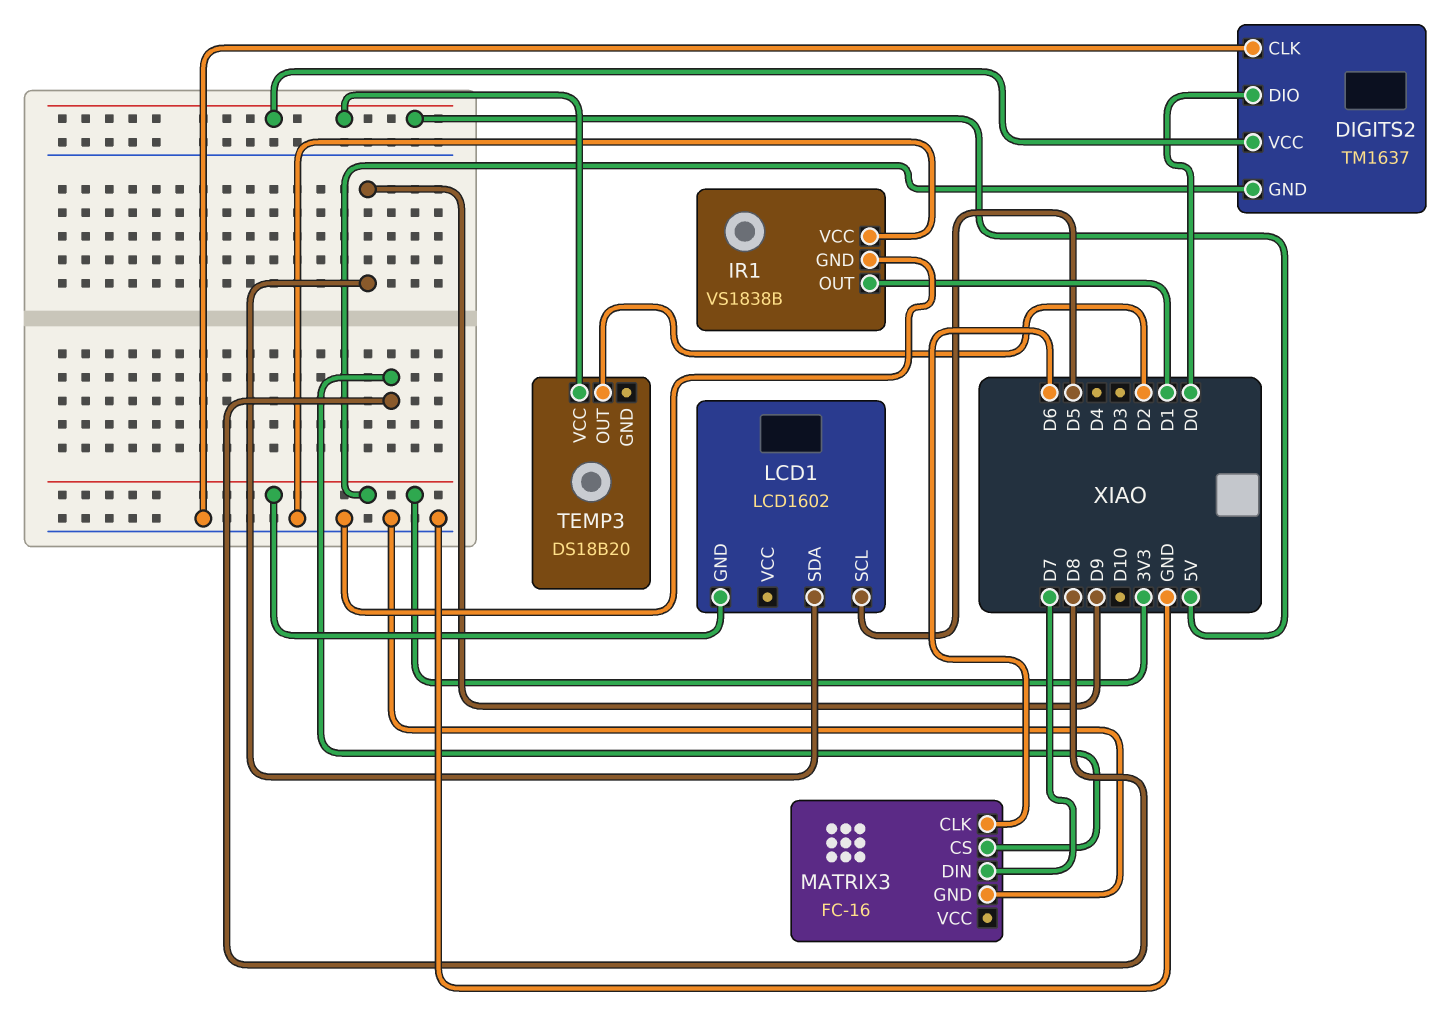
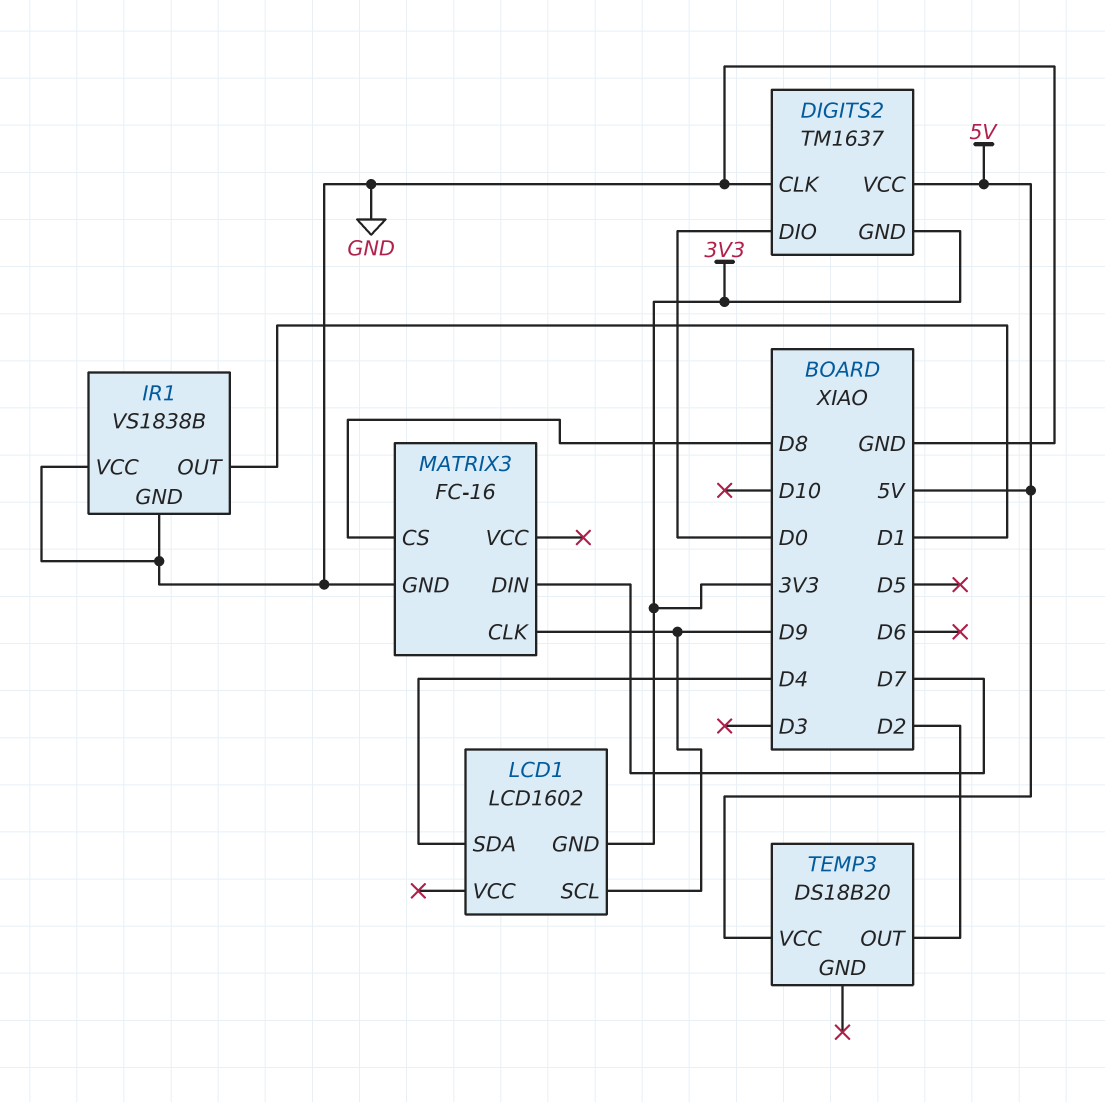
LCD1 pin SCL: D5 -> D9
LCD1 pin SDA: D9 -> D4
MATRIX3 pin CLK: D6 -> D9

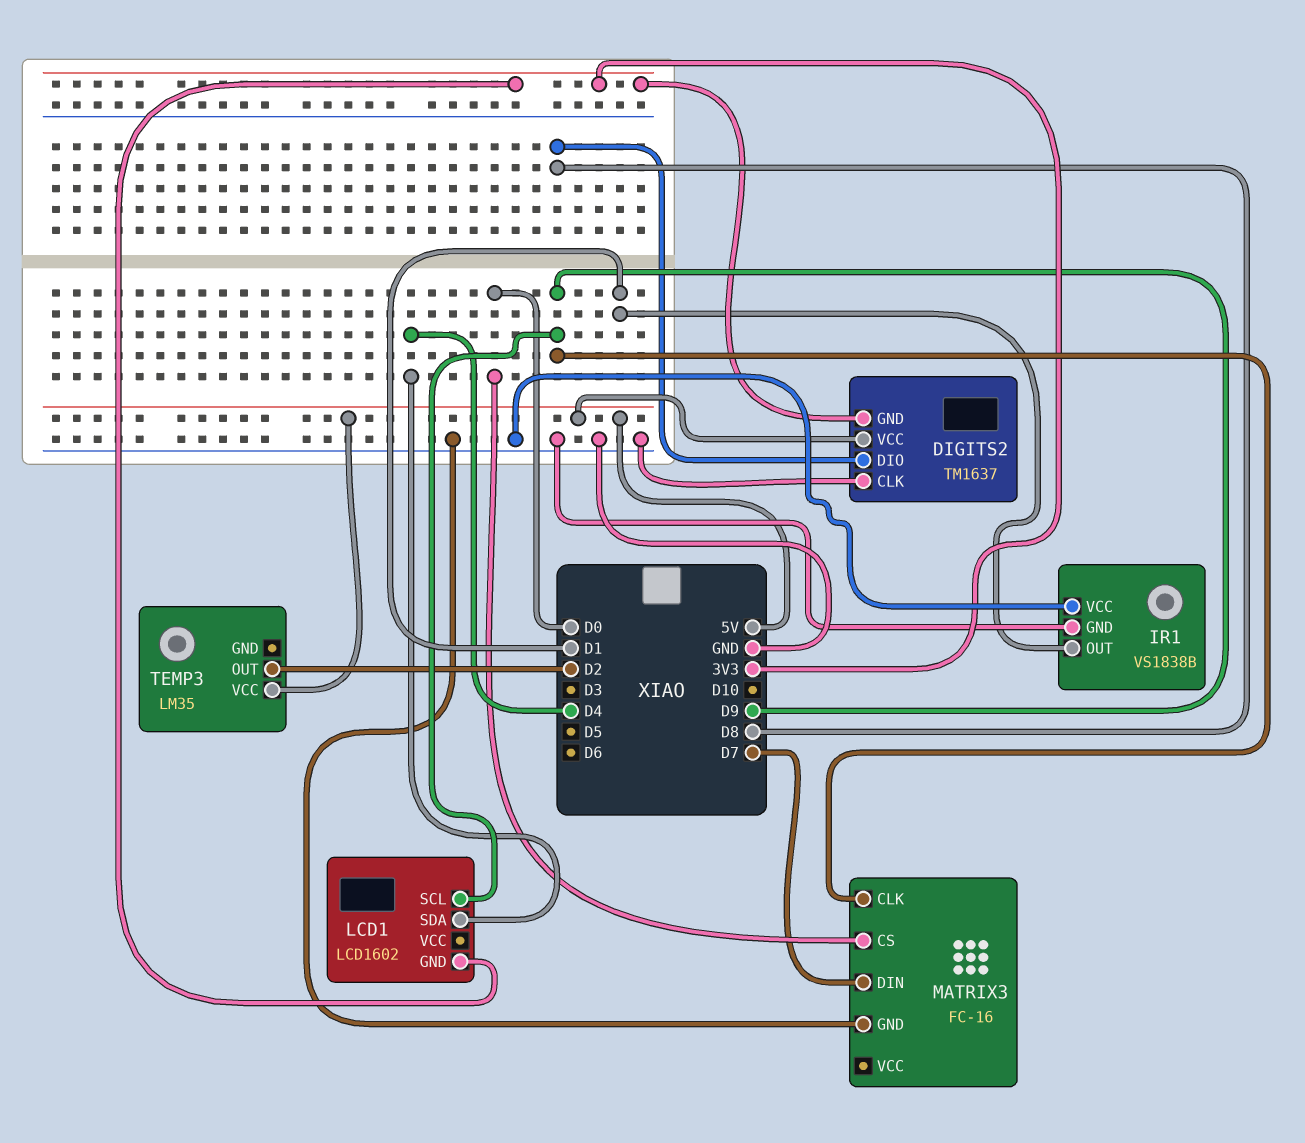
DIGITS2 pin DIO: D0 -> D8
MATRIX3 pin CS: D8 -> D0
TEMP3: DS18B20 -> LM35

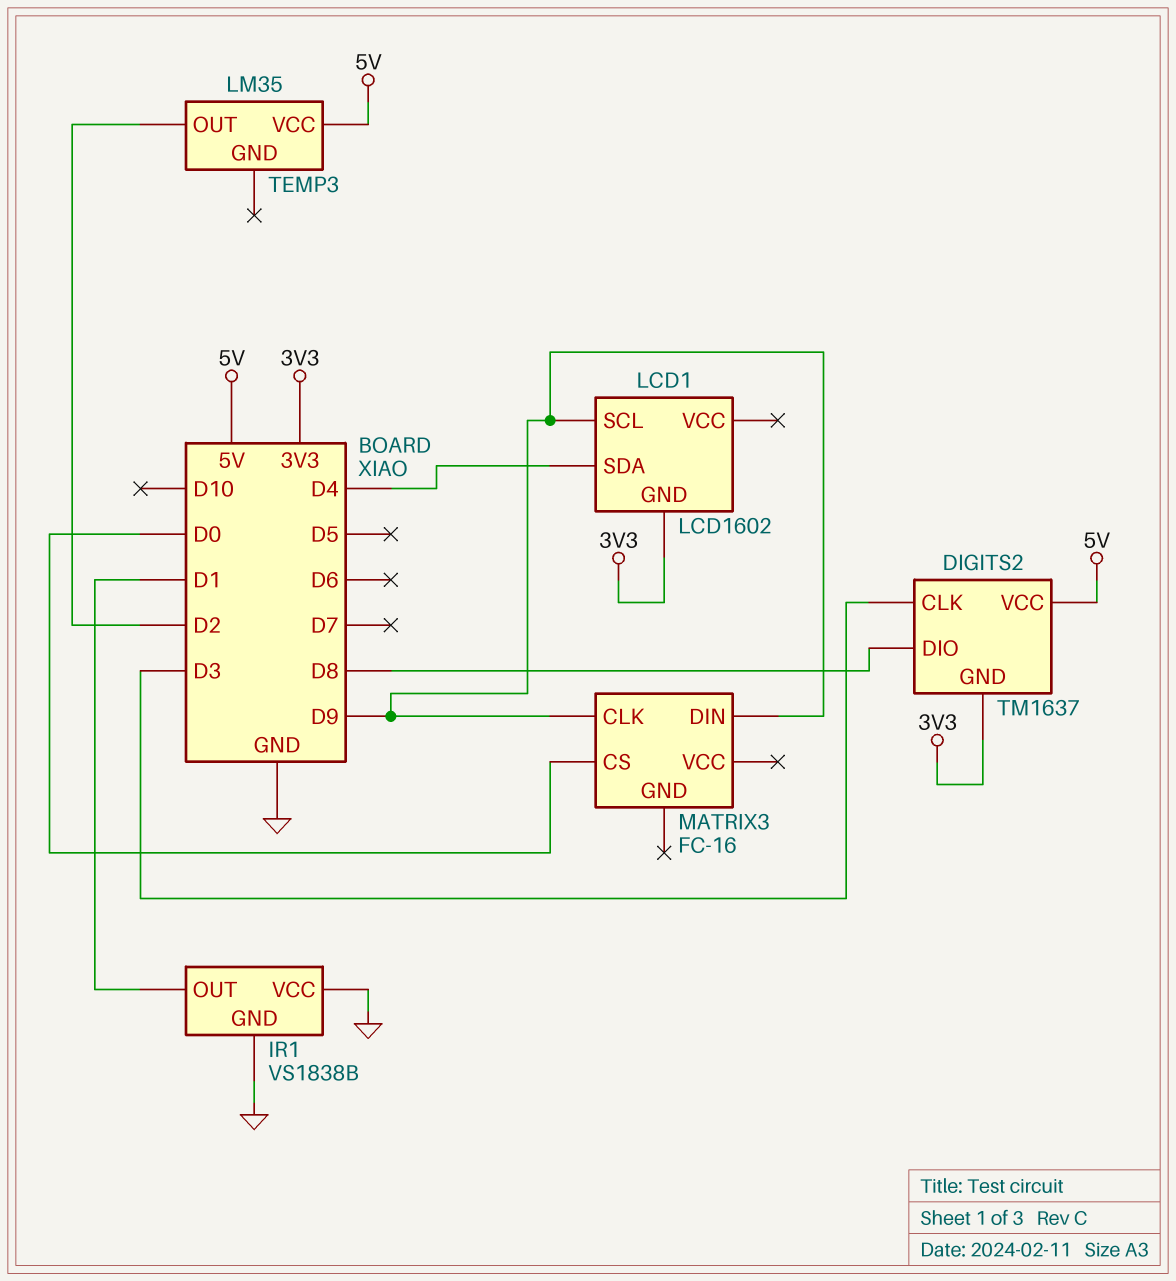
DIGITS2 pin CLK: GND -> D3
MATRIX3 pin DIN: D7 -> D9
MATRIX3 pin GND: GND -> none

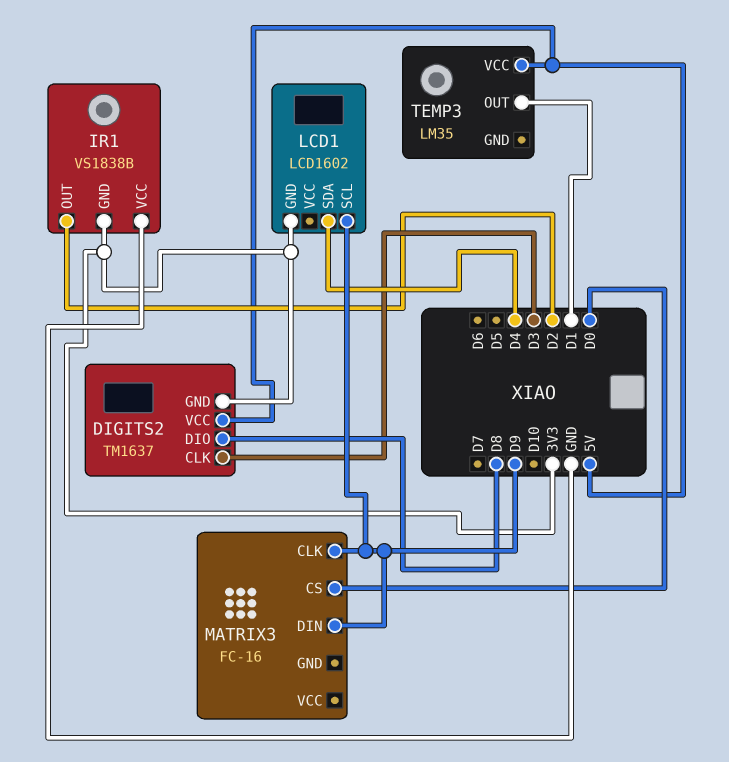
IR1 pin GND: GND -> 3V3
IR1 pin OUT: D1 -> D2
TEMP3 pin OUT: D2 -> D1

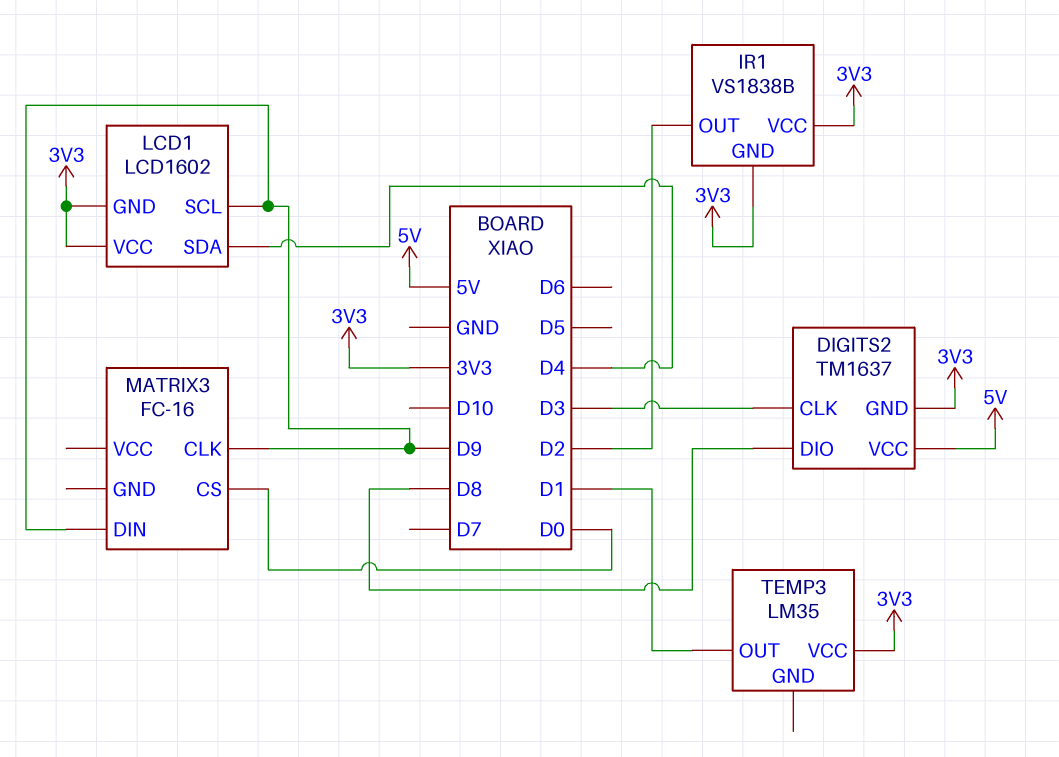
IR1 pin VCC: GND -> 3V3
LCD1 pin VCC: none -> 3V3
TEMP3 pin VCC: 5V -> 3V3

